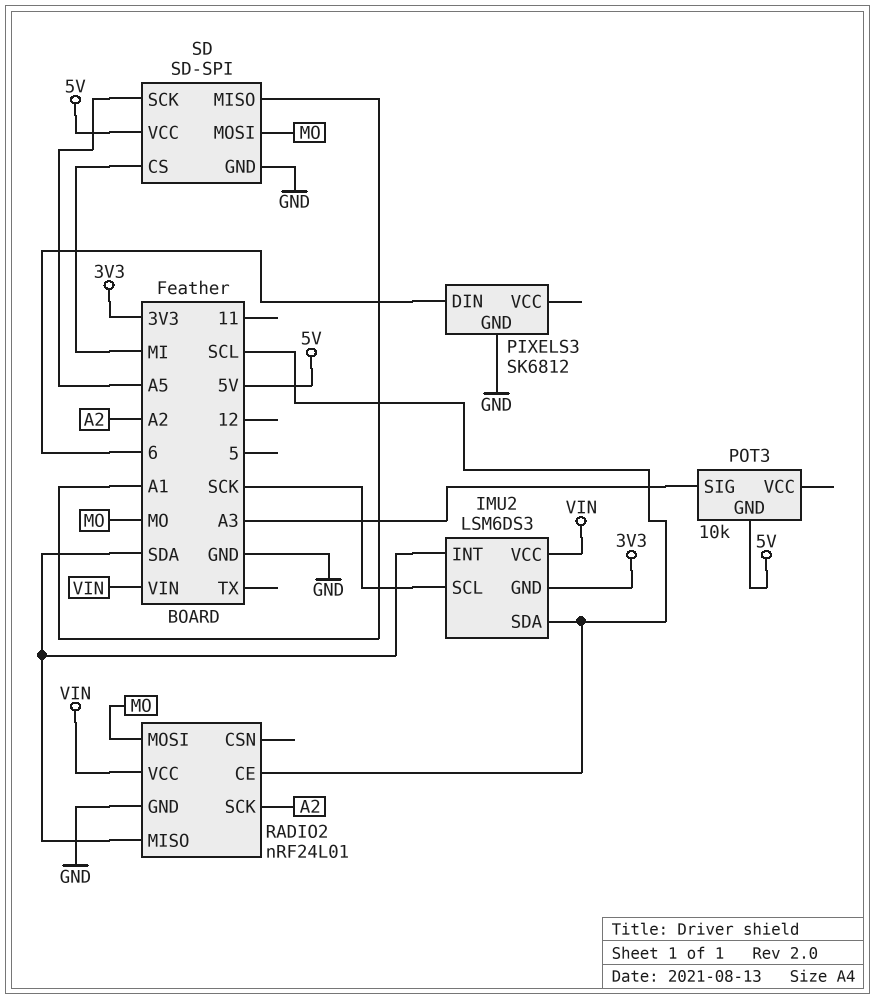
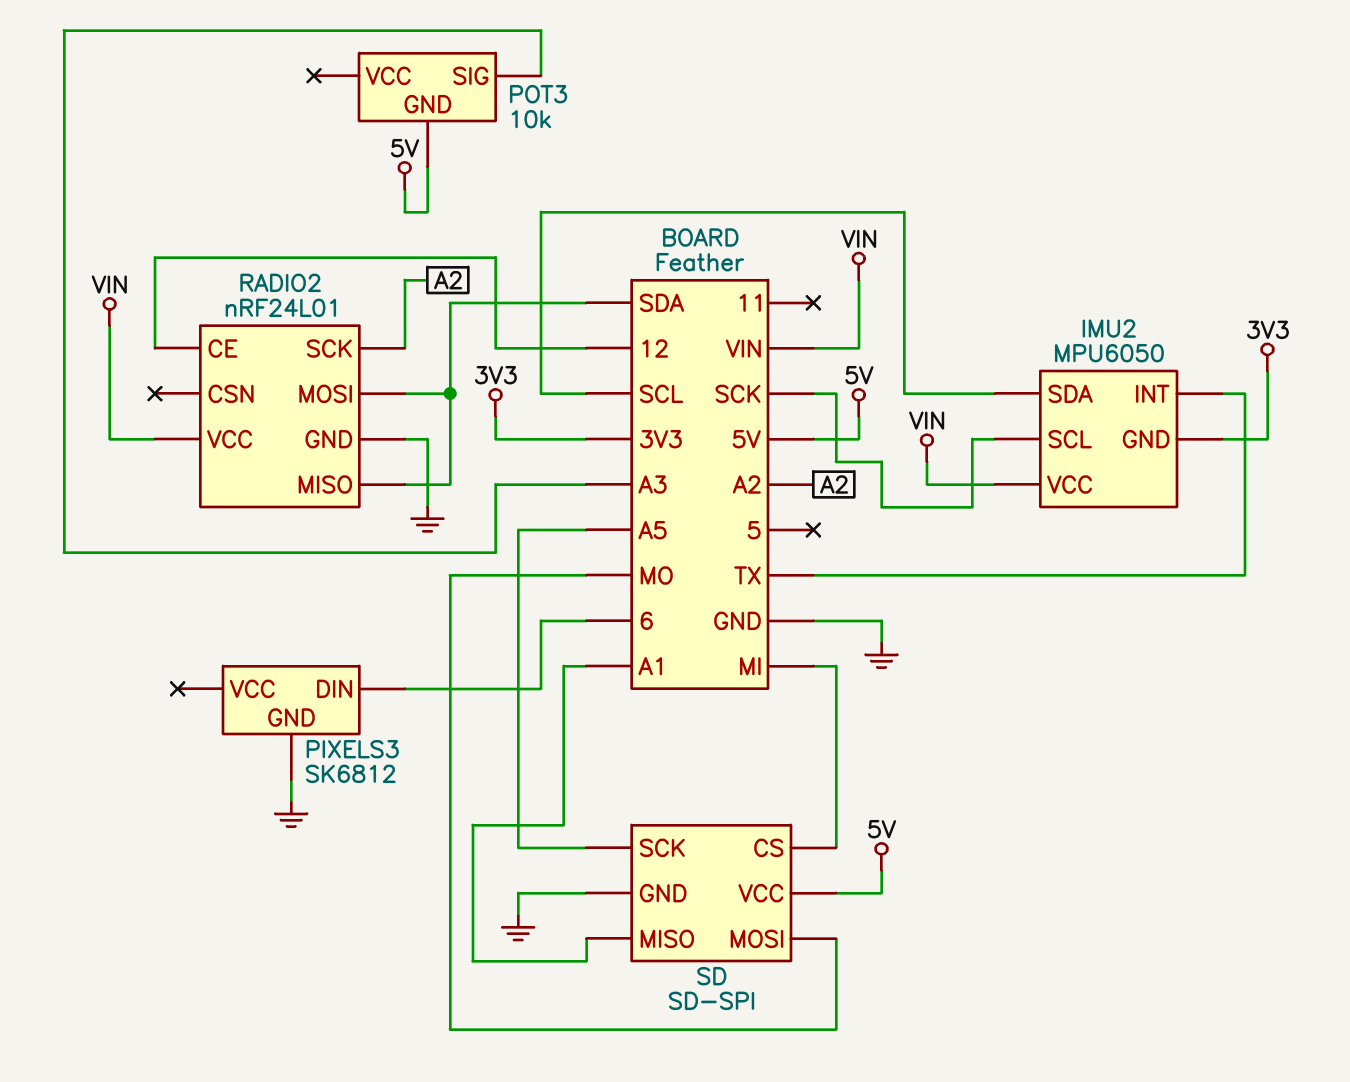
IMU2: LSM6DS3 -> MPU6050
IMU2 pin INT: SDA -> TX
RADIO2 pin CE: SCL -> 12
RADIO2 pin MOSI: MO -> SDA

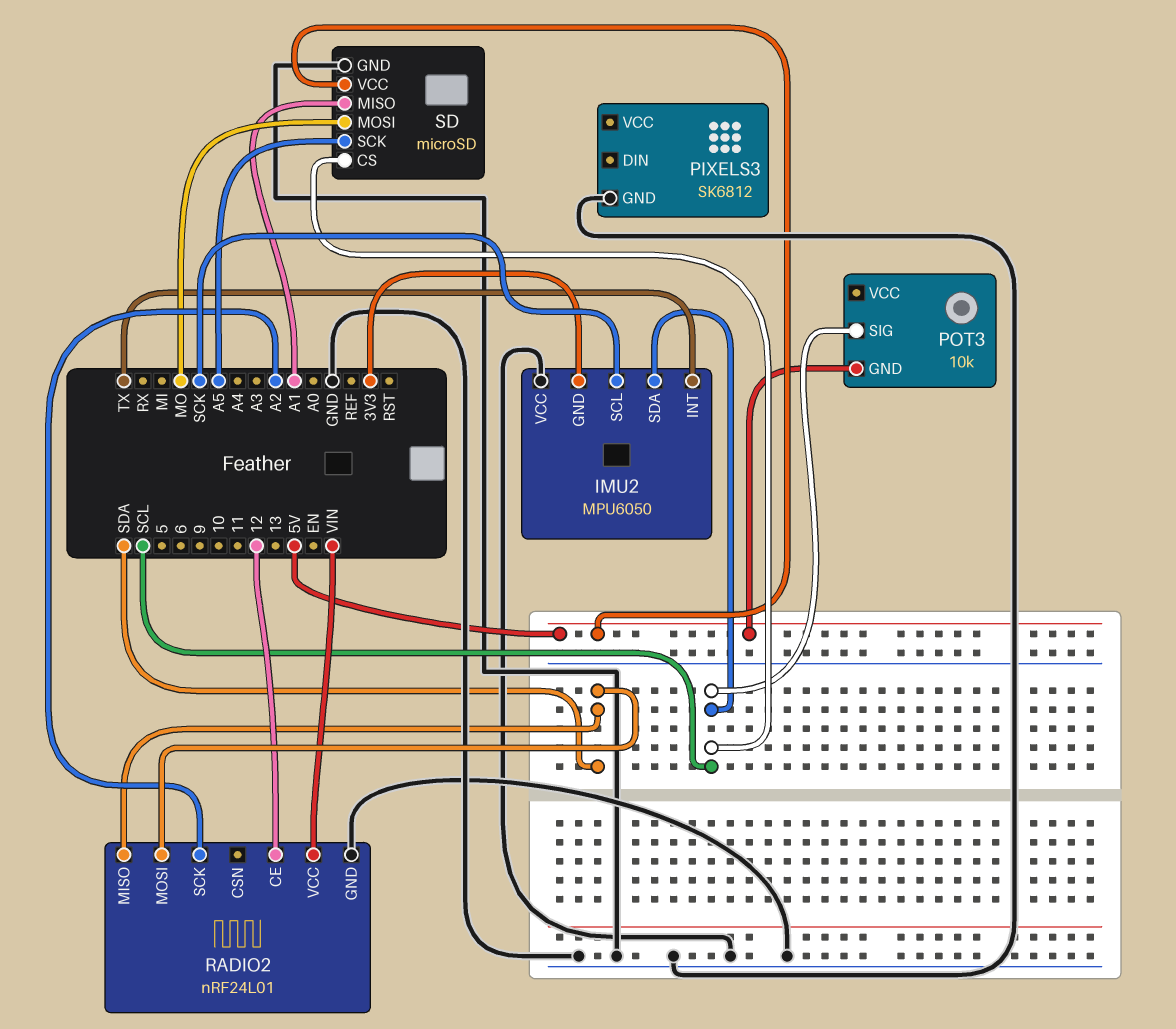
IMU2 pin VCC: VIN -> GND
PIXELS3 pin DIN: 6 -> none
POT3 pin SIG: A3 -> SCL
SD: SD-SPI -> microSD
SD pin CS: MI -> SCL

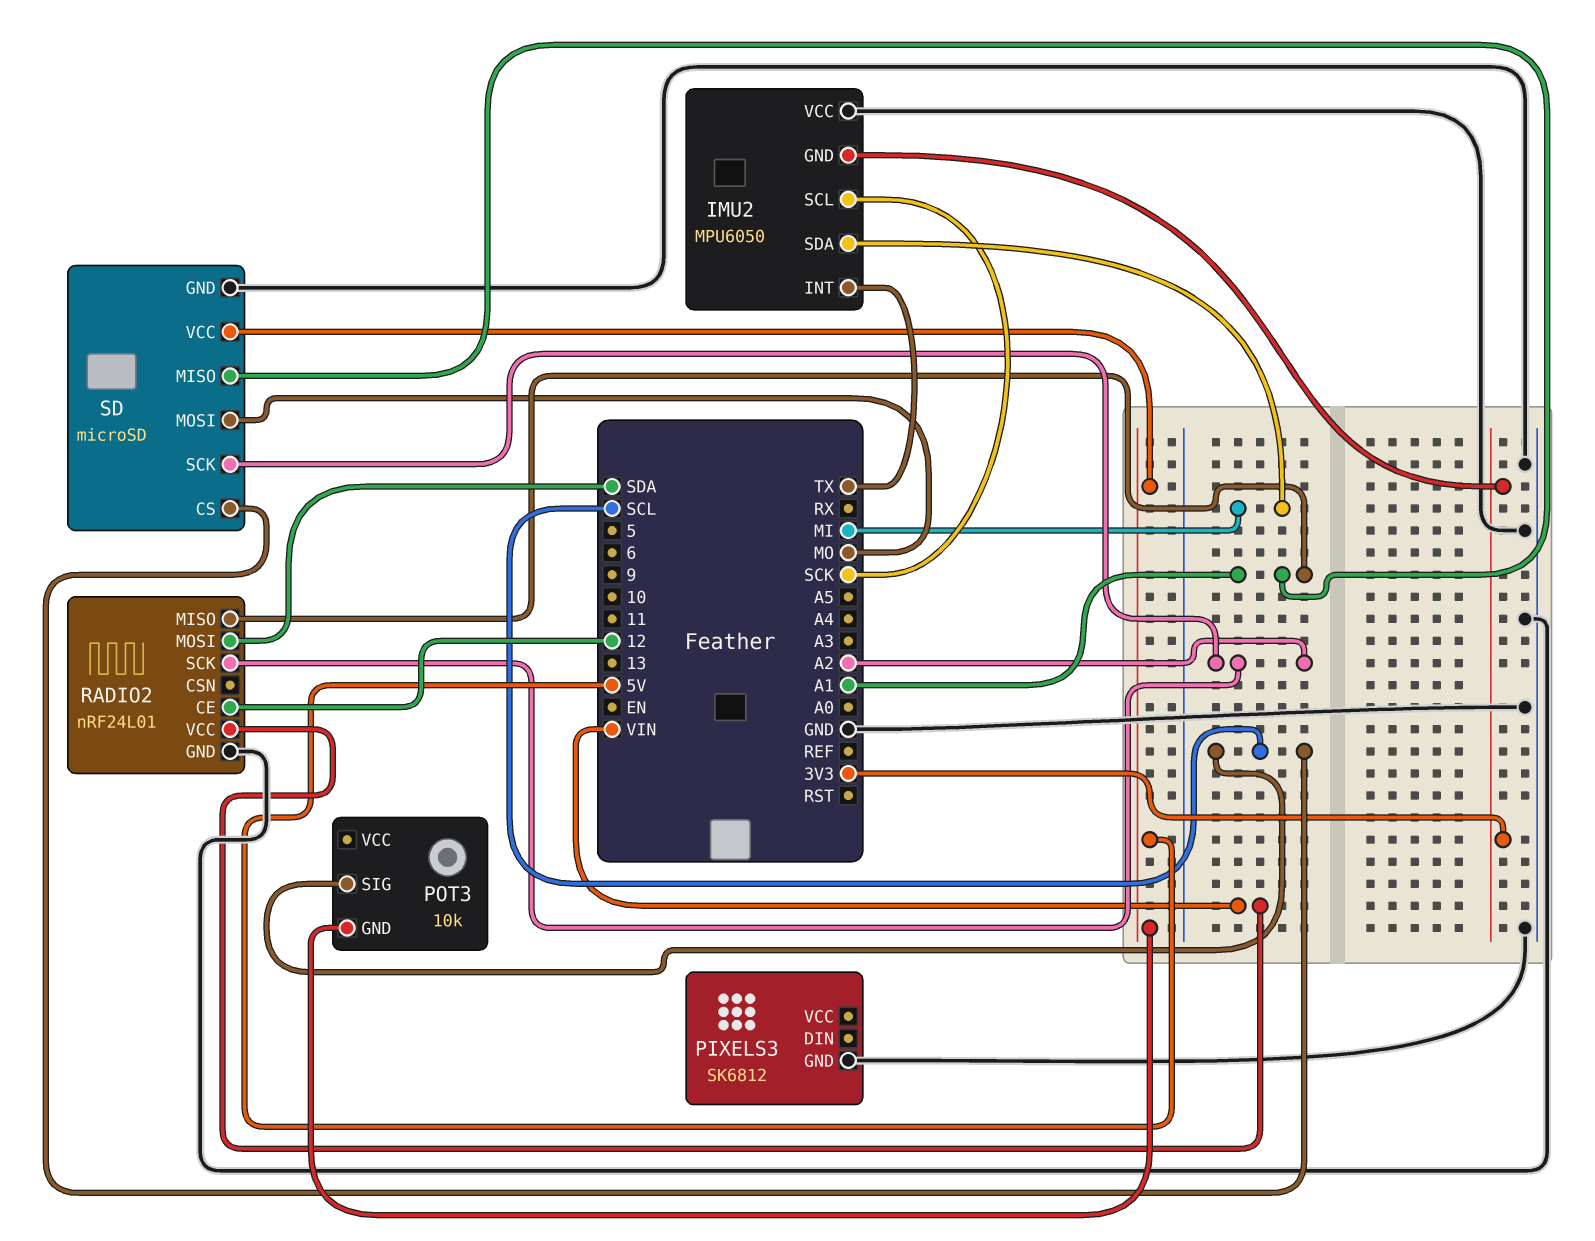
IMU2 pin SDA: SCL -> MI
RADIO2 pin MISO: SDA -> A1
SD pin SCK: A5 -> A2

